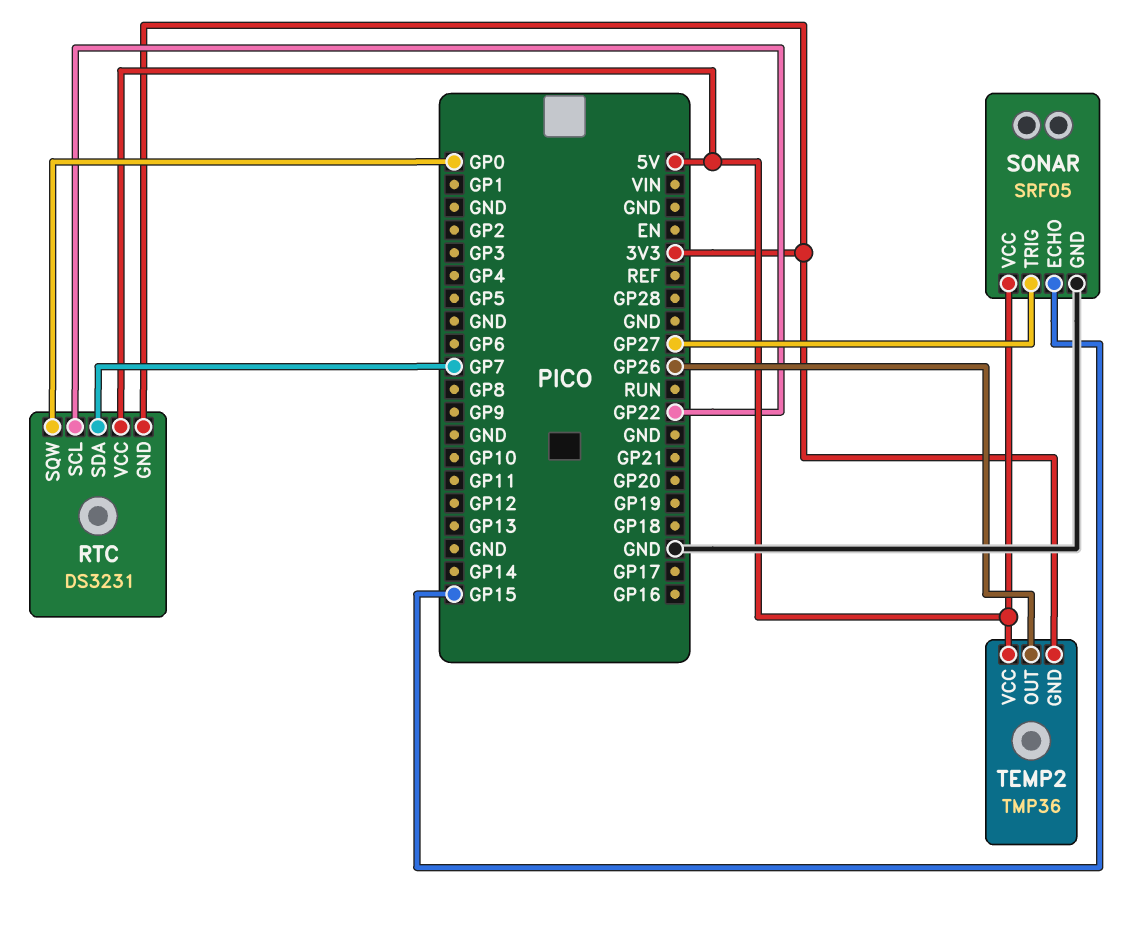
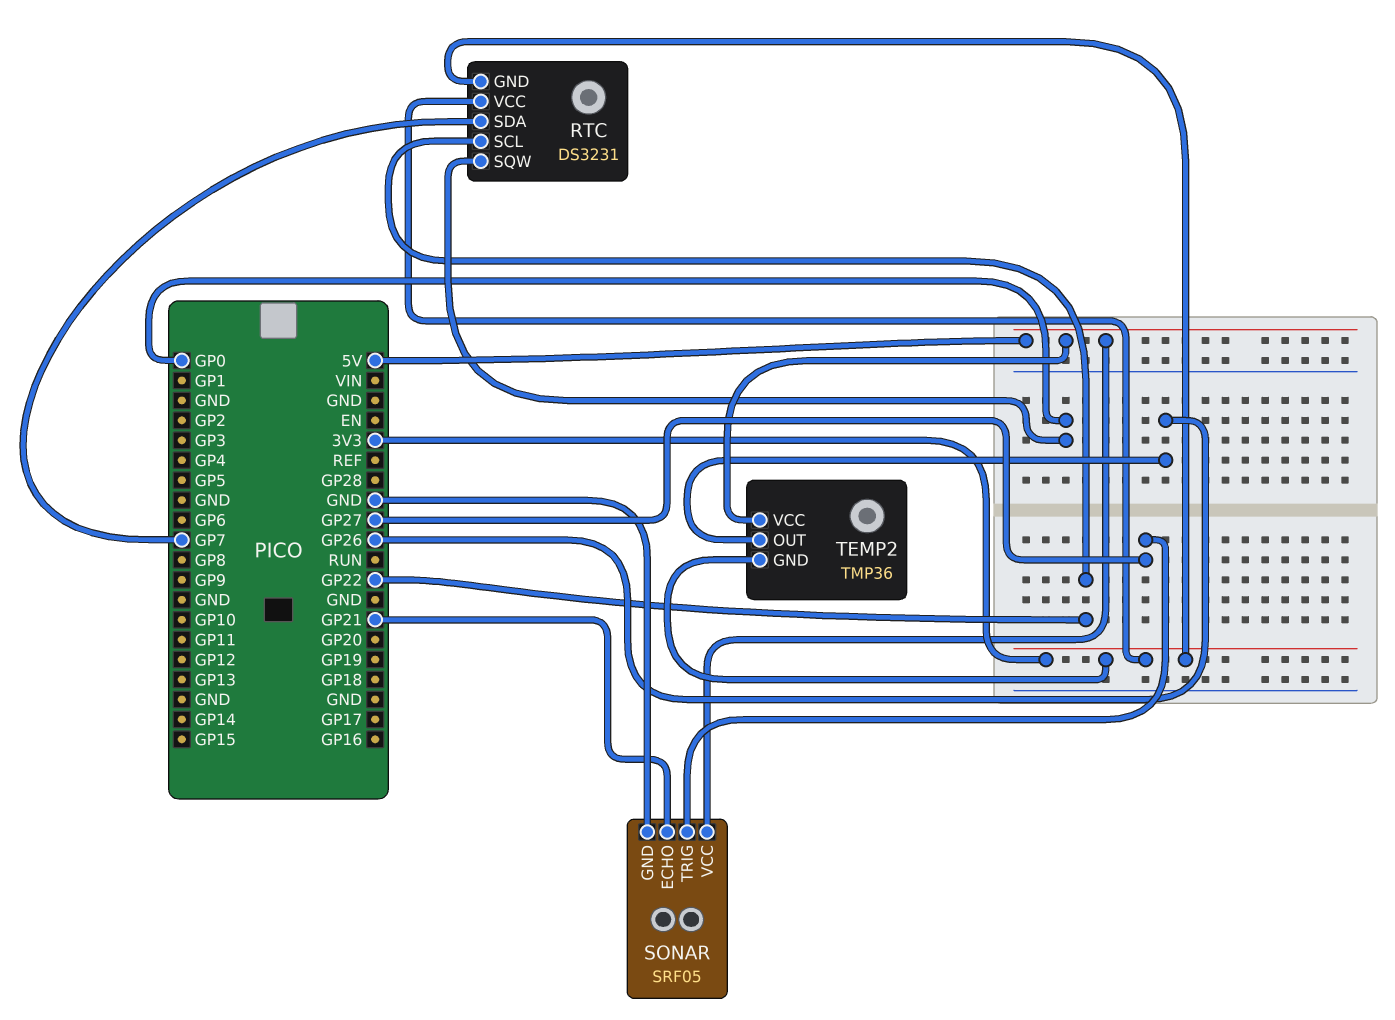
RTC pin VCC: 5V -> 3V3
SONAR pin ECHO: GP15 -> GP21

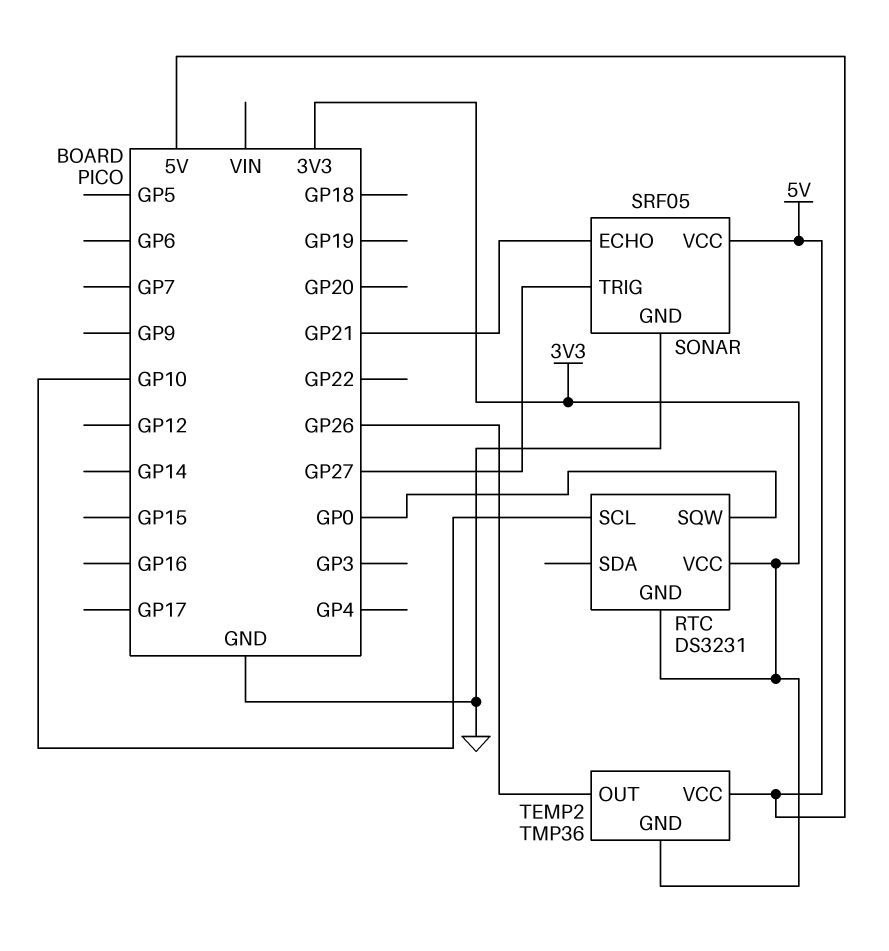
RTC pin SCL: GP22 -> GP10
RTC pin SDA: GP7 -> none

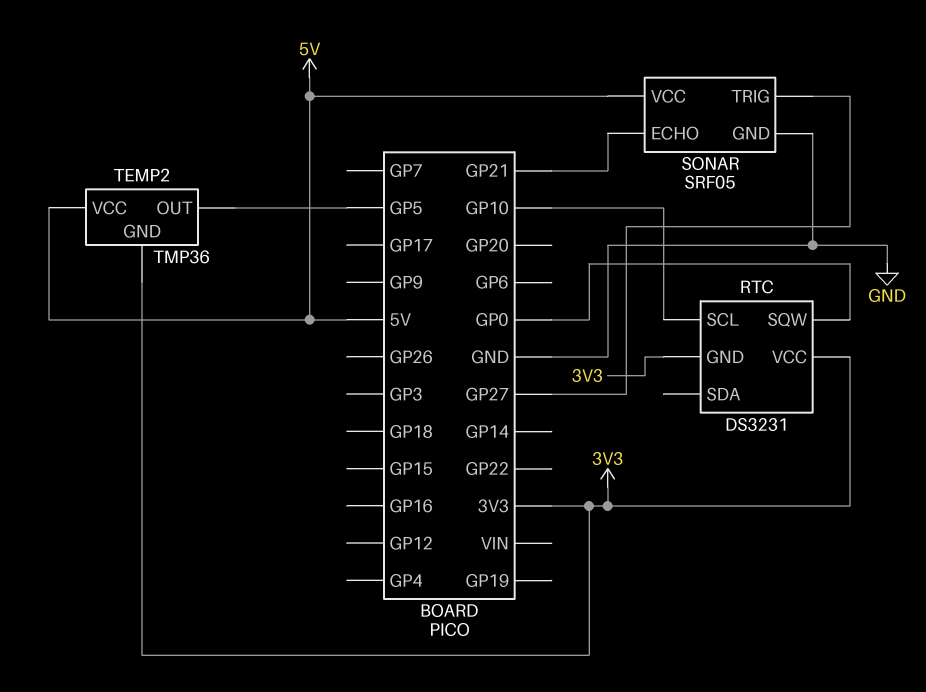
TEMP2 pin OUT: GP26 -> GP5

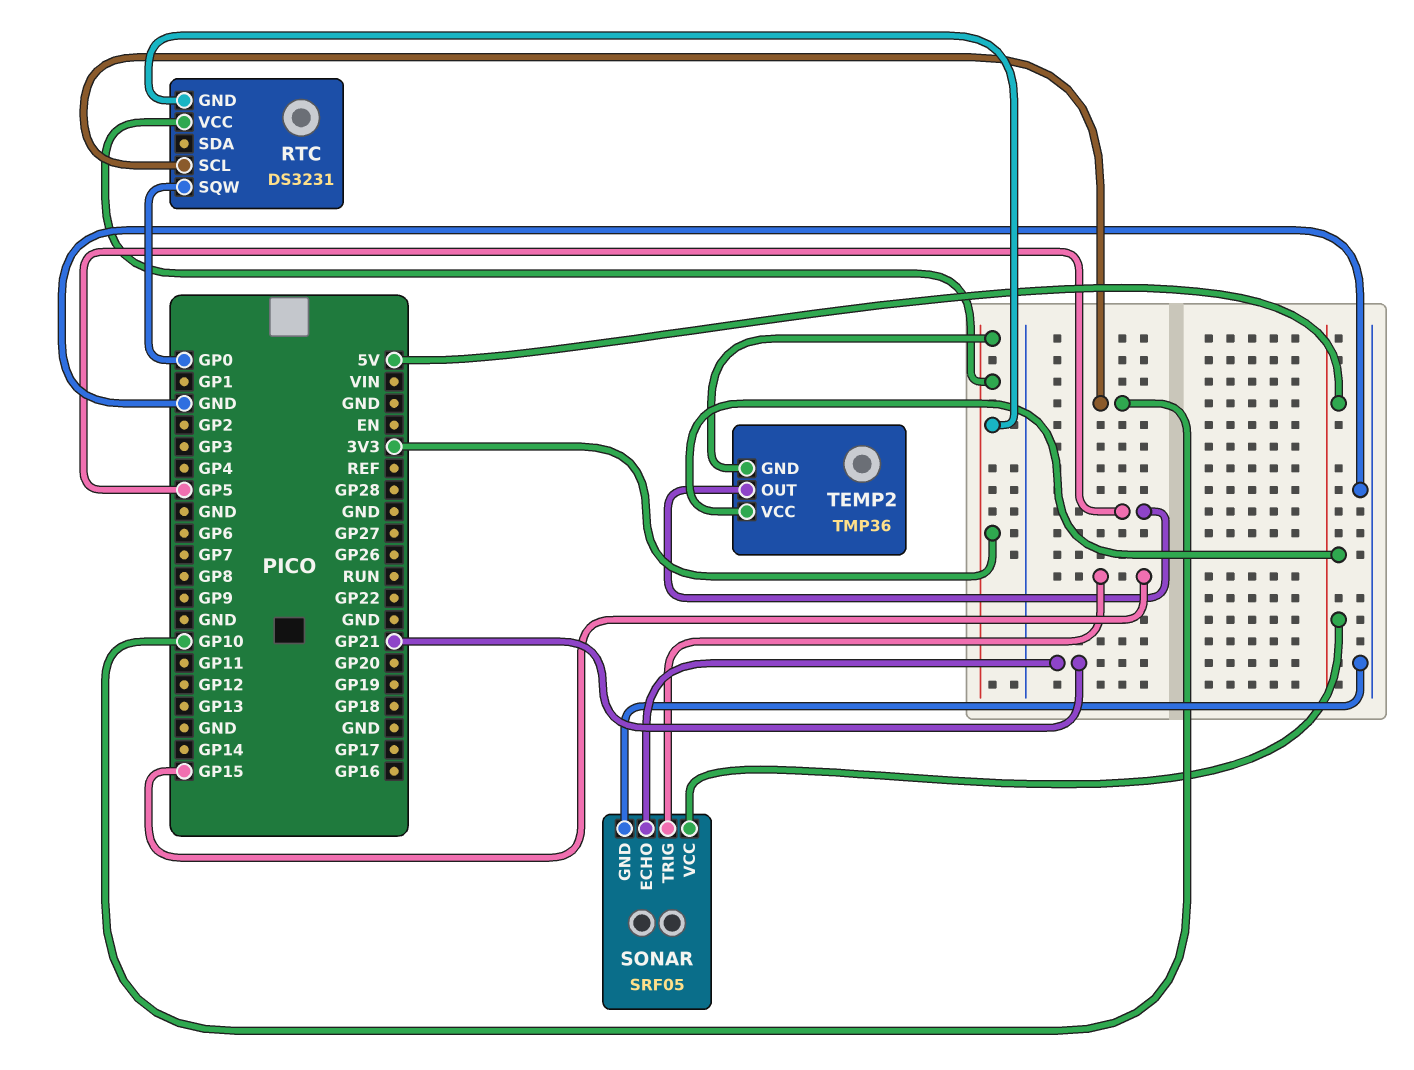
SONAR pin TRIG: GP27 -> GP15

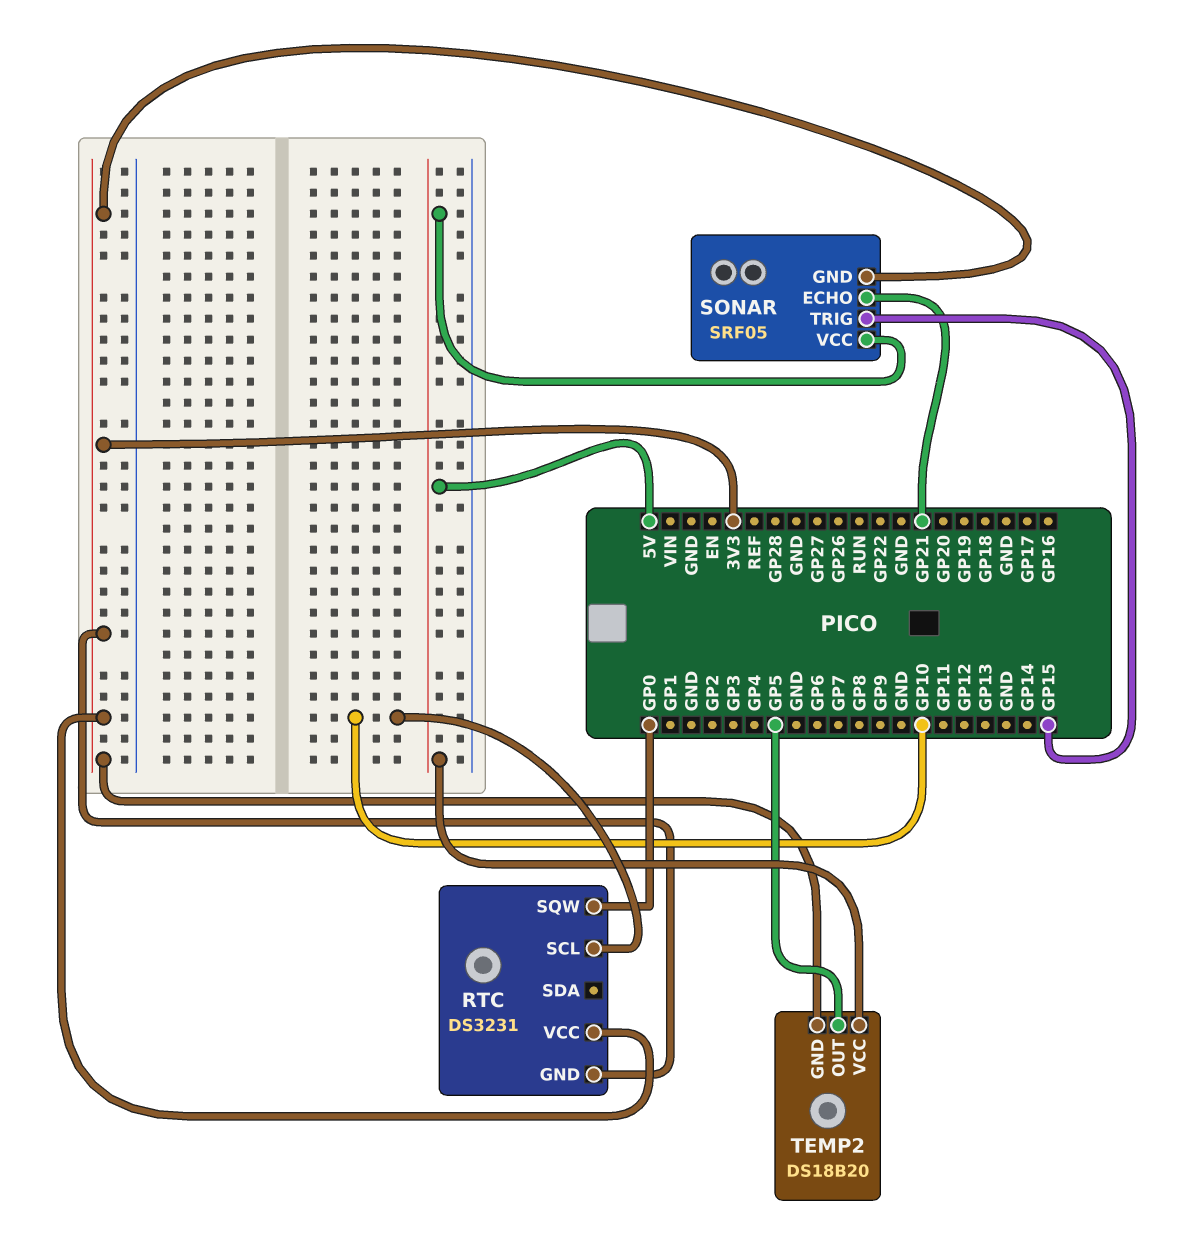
SONAR pin GND: GND -> 3V3
TEMP2: TMP36 -> DS18B20

